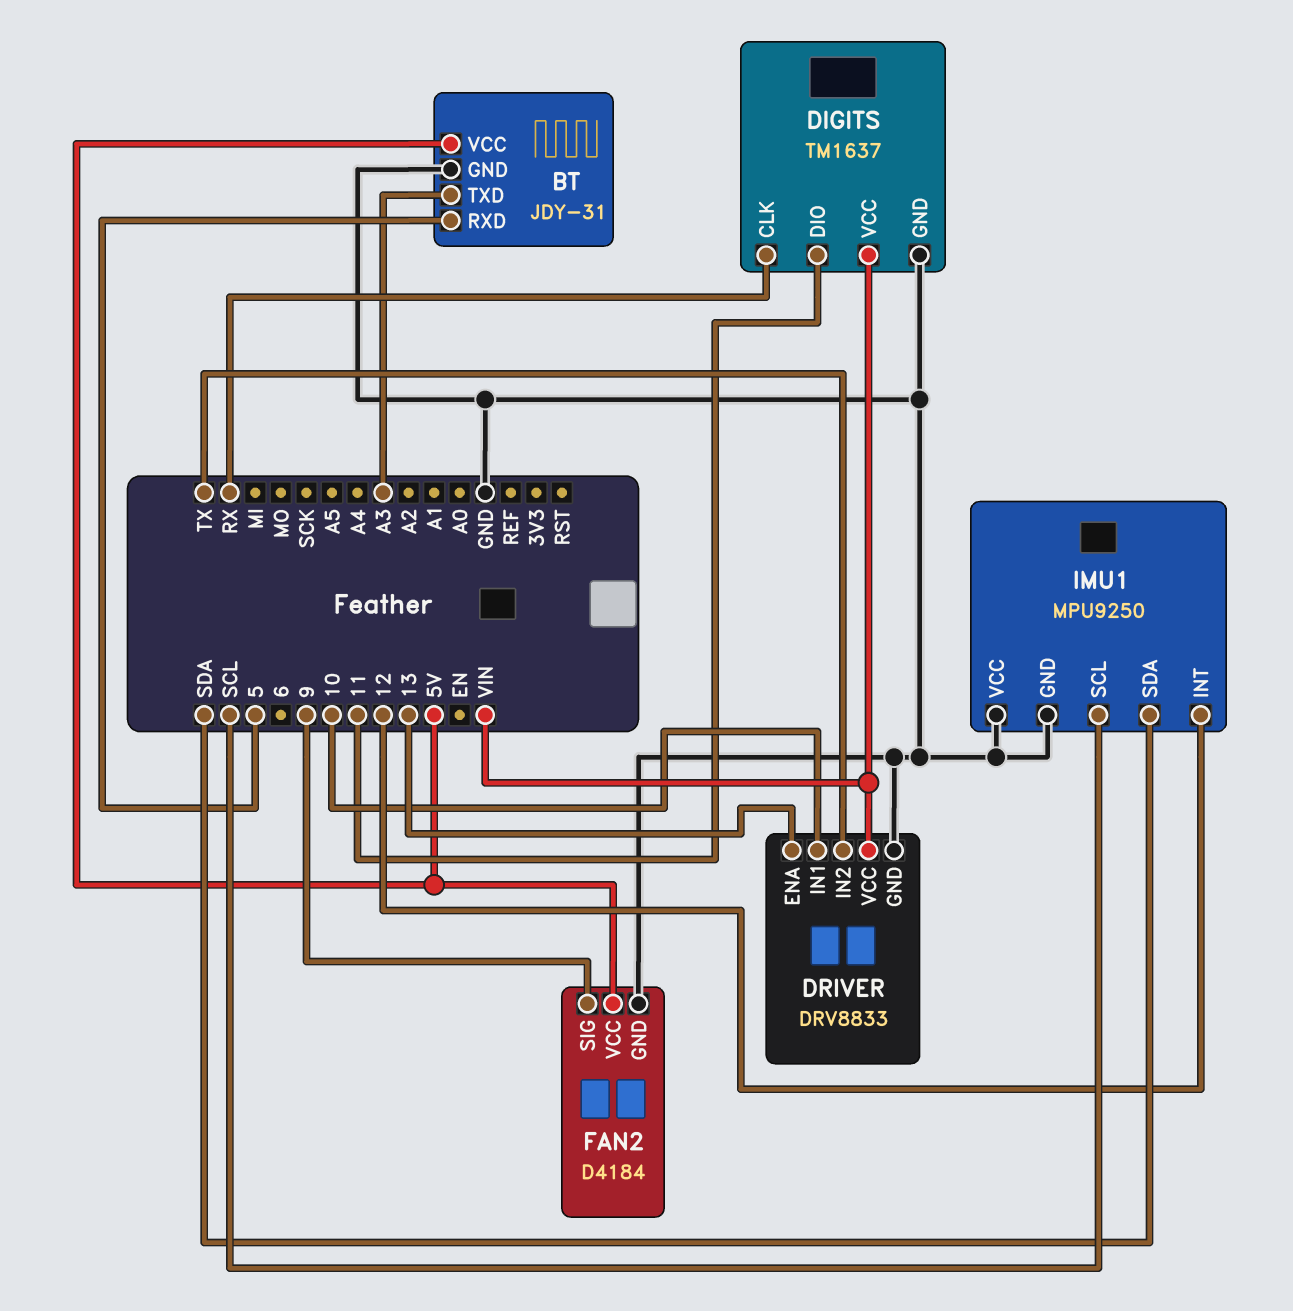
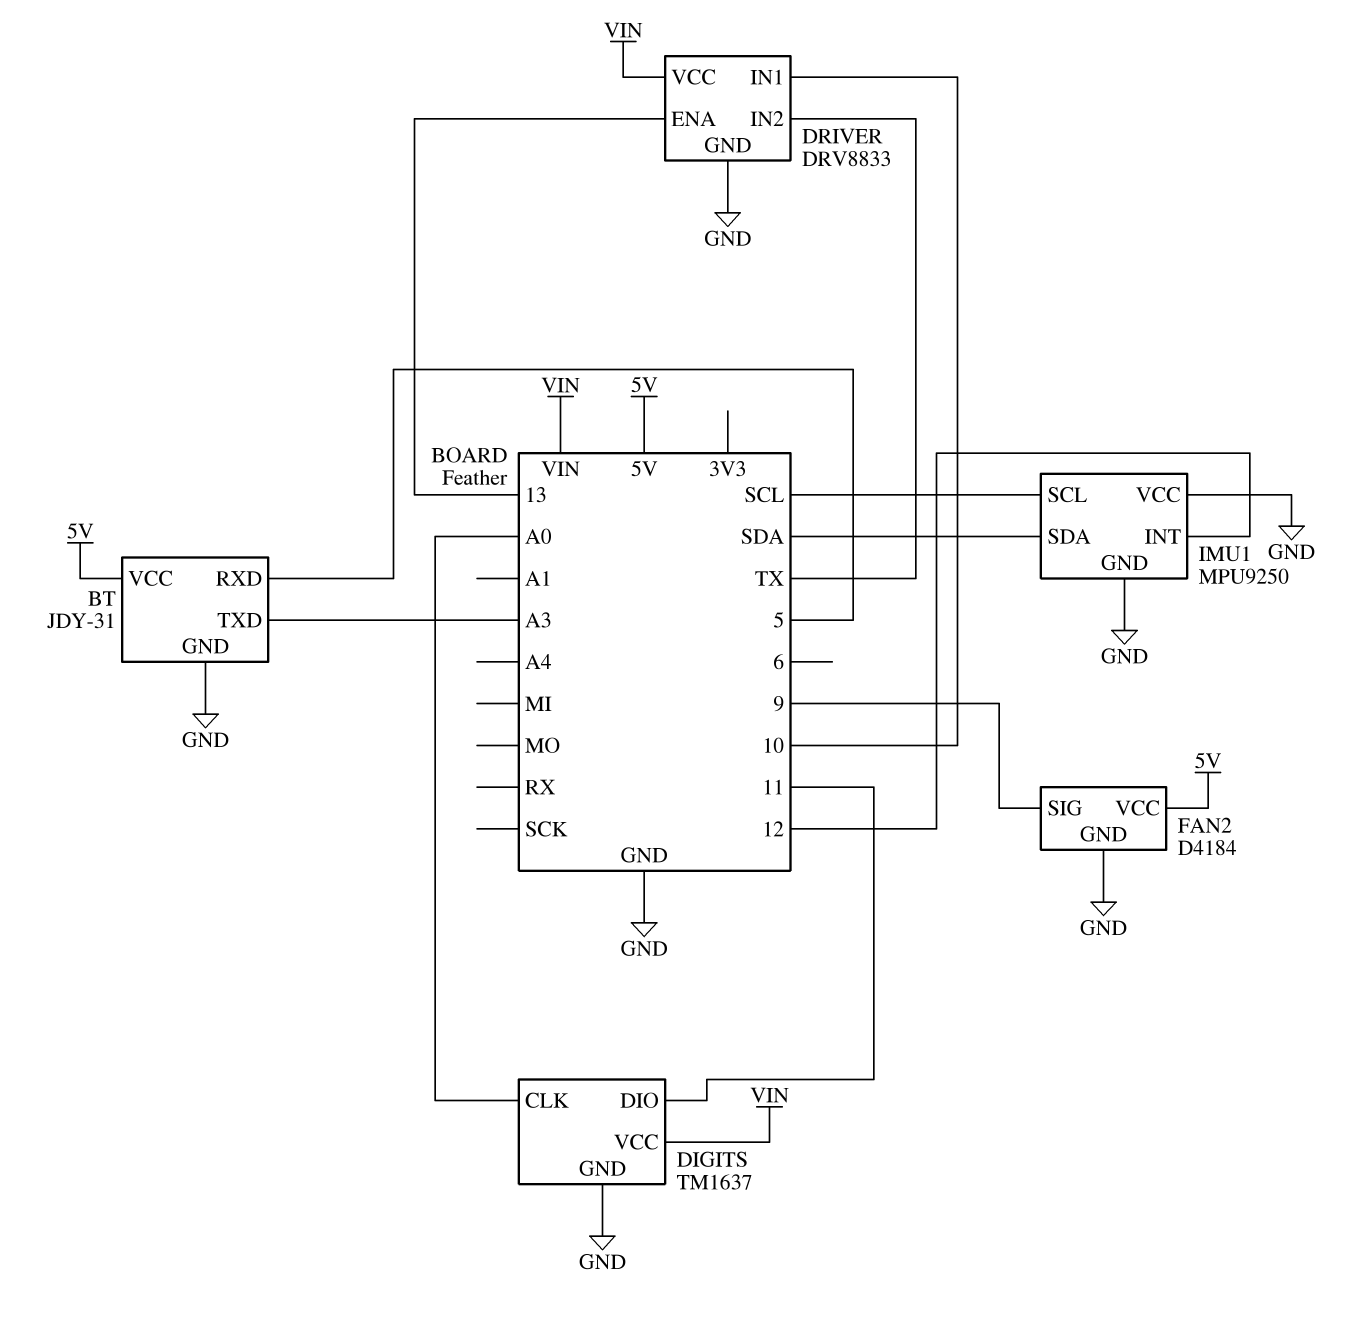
DIGITS pin CLK: RX -> A0

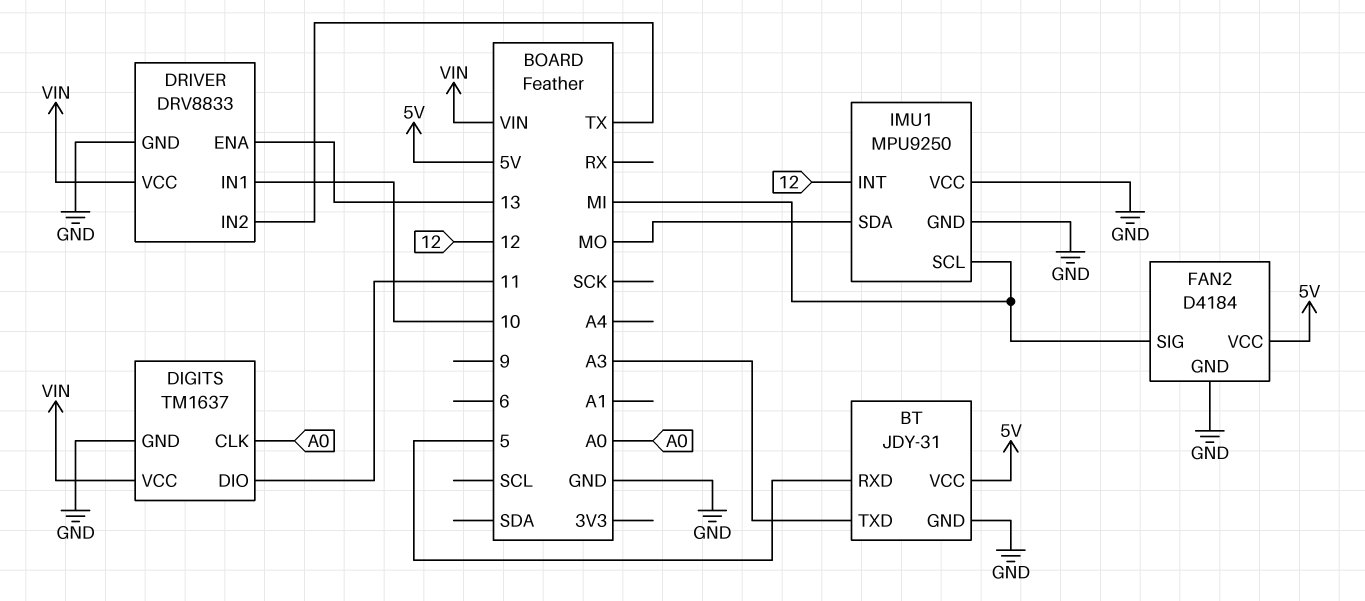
FAN2 pin SIG: 9 -> MI
IMU1 pin SCL: SCL -> MI
IMU1 pin SDA: SDA -> MO

